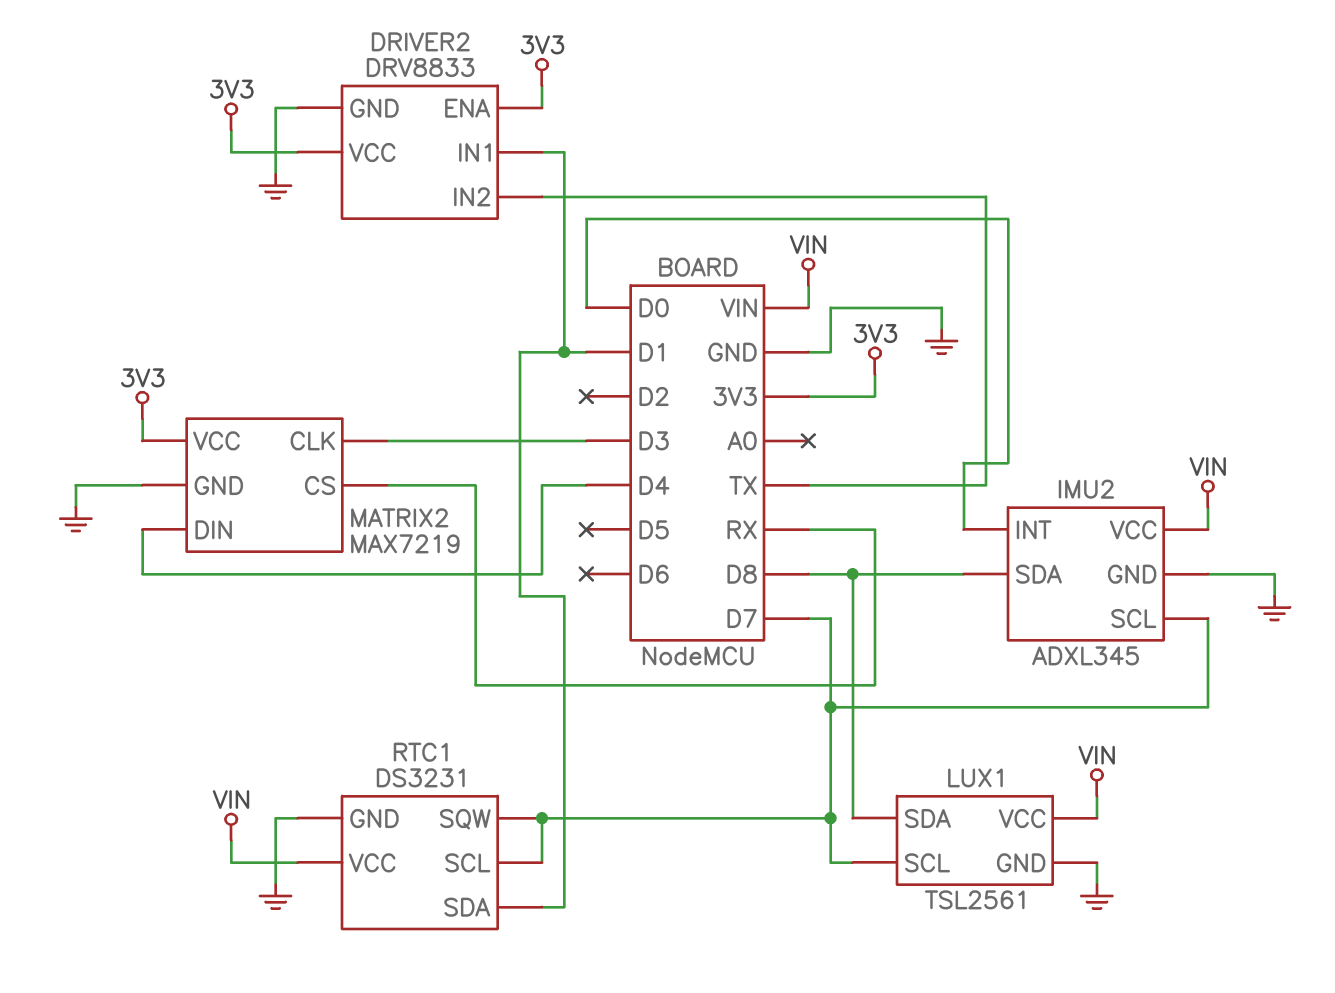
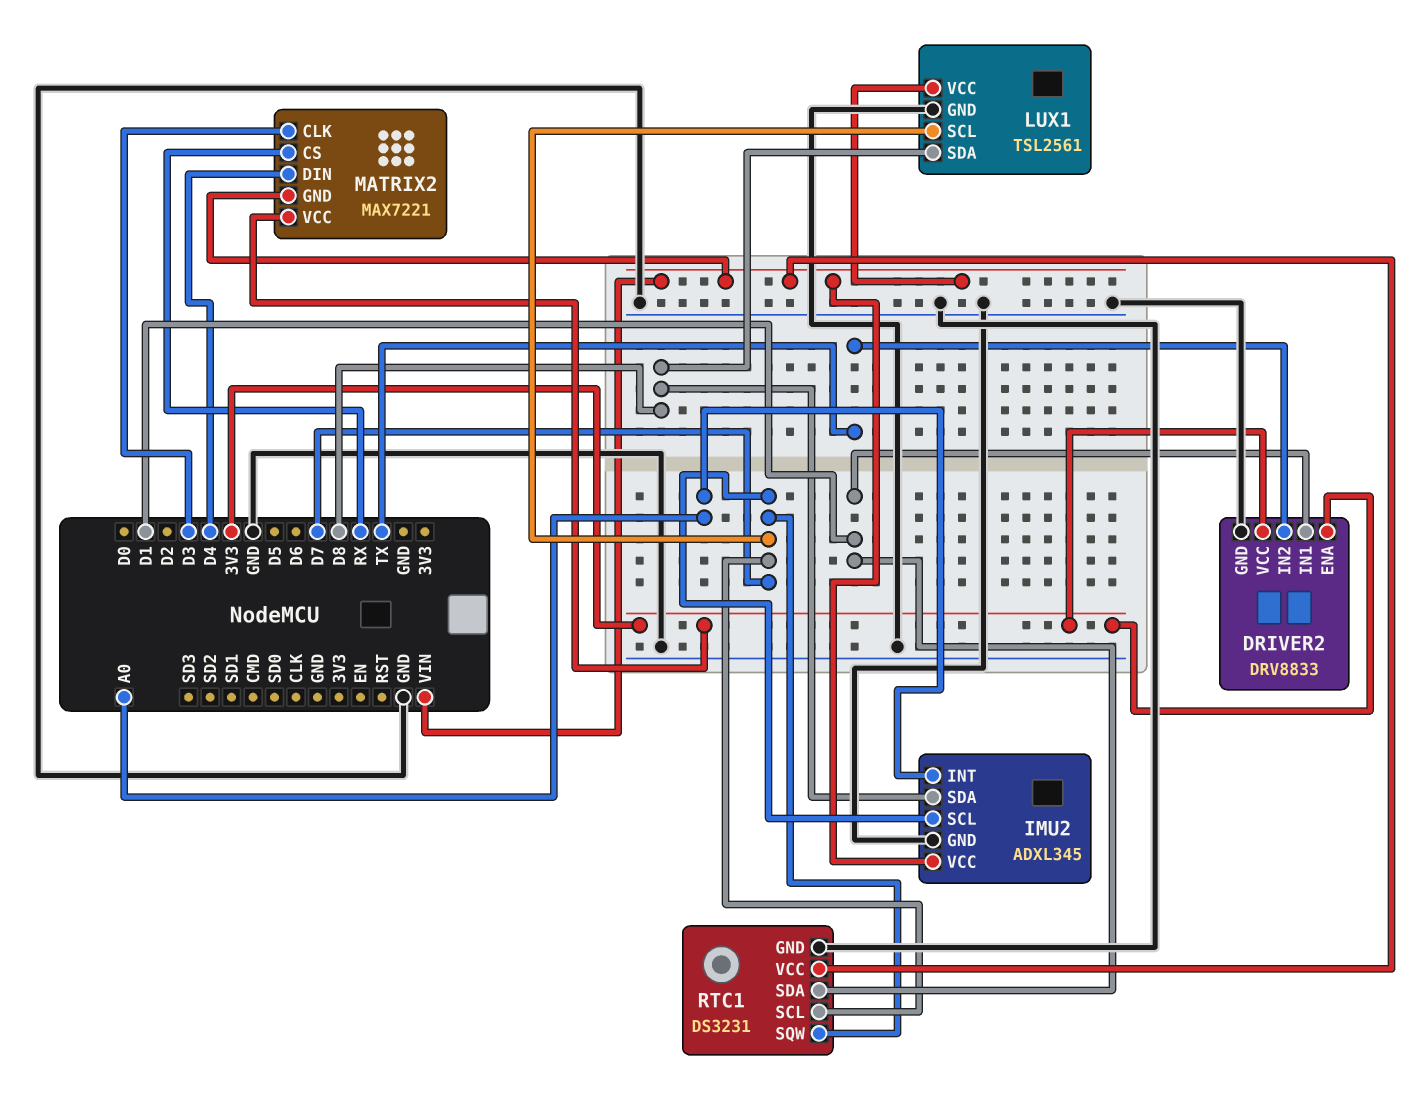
IMU2 pin INT: D0 -> A0
MATRIX2: MAX7219 -> MAX7221
MATRIX2 pin GND: GND -> VIN

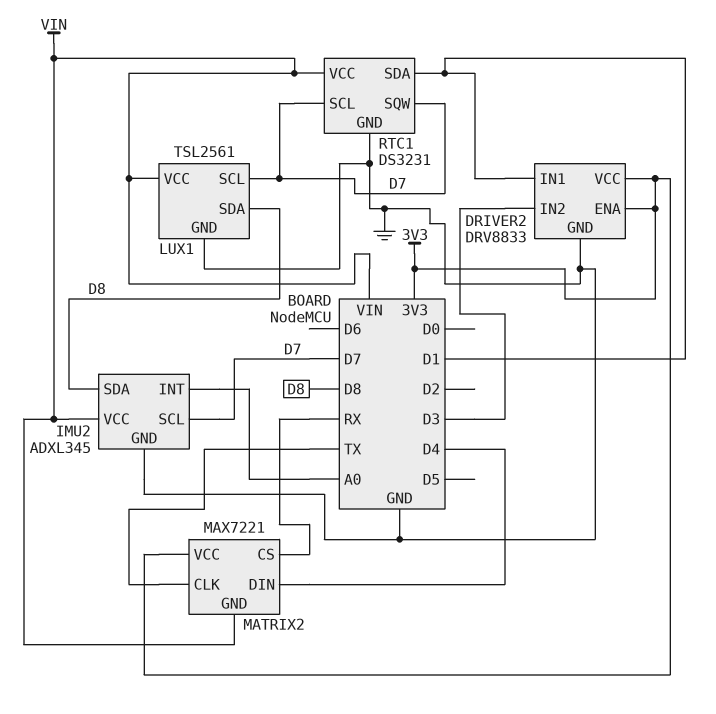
DRIVER2 pin IN2: TX -> D3
MATRIX2 pin CLK: D3 -> TX

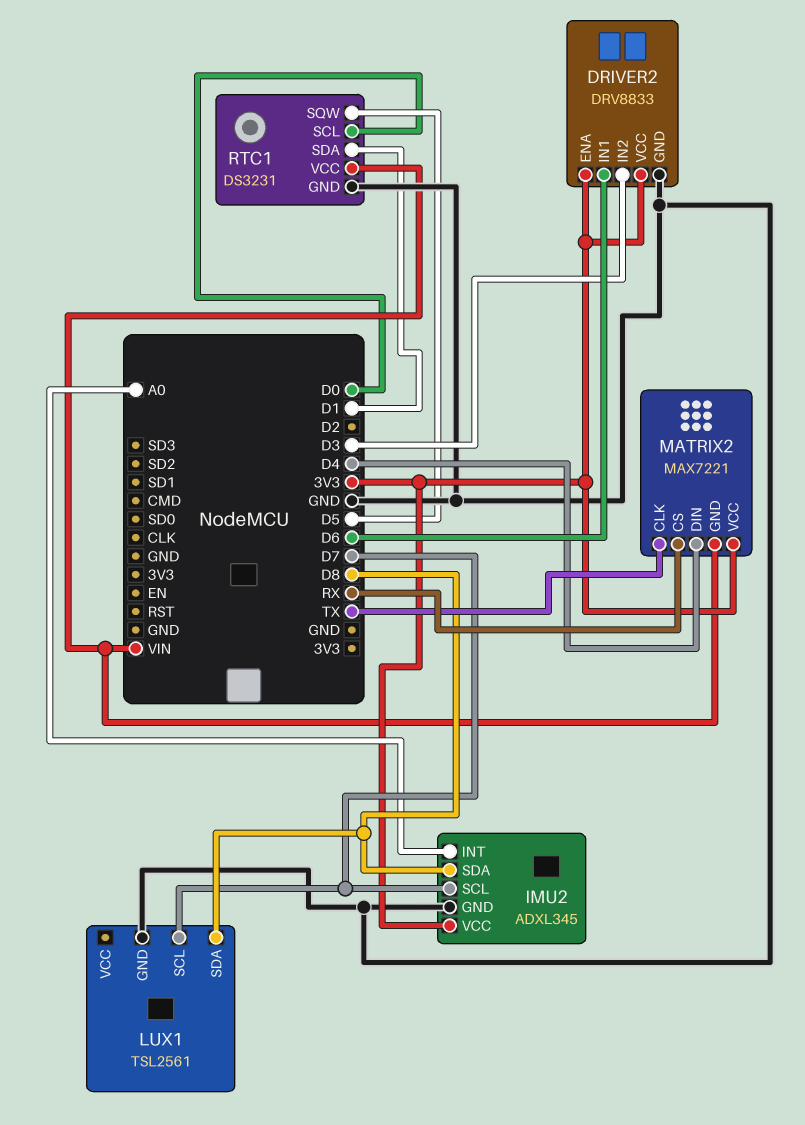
DRIVER2 pin IN1: D1 -> D6
IMU2 pin VCC: VIN -> 3V3
LUX1 pin VCC: VIN -> none
RTC1 pin SCL: D7 -> D0
RTC1 pin SQW: D7 -> D5

